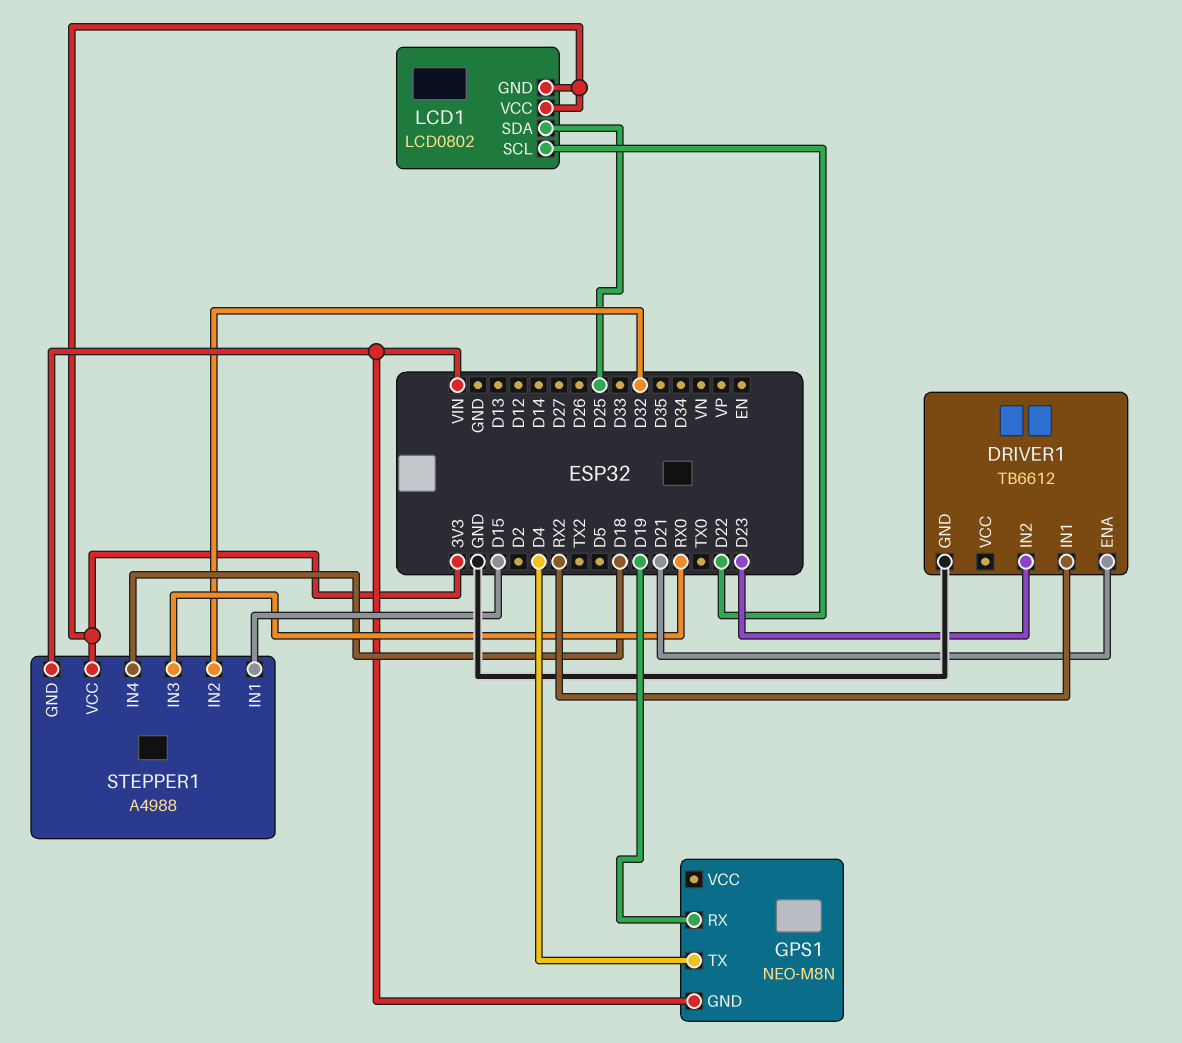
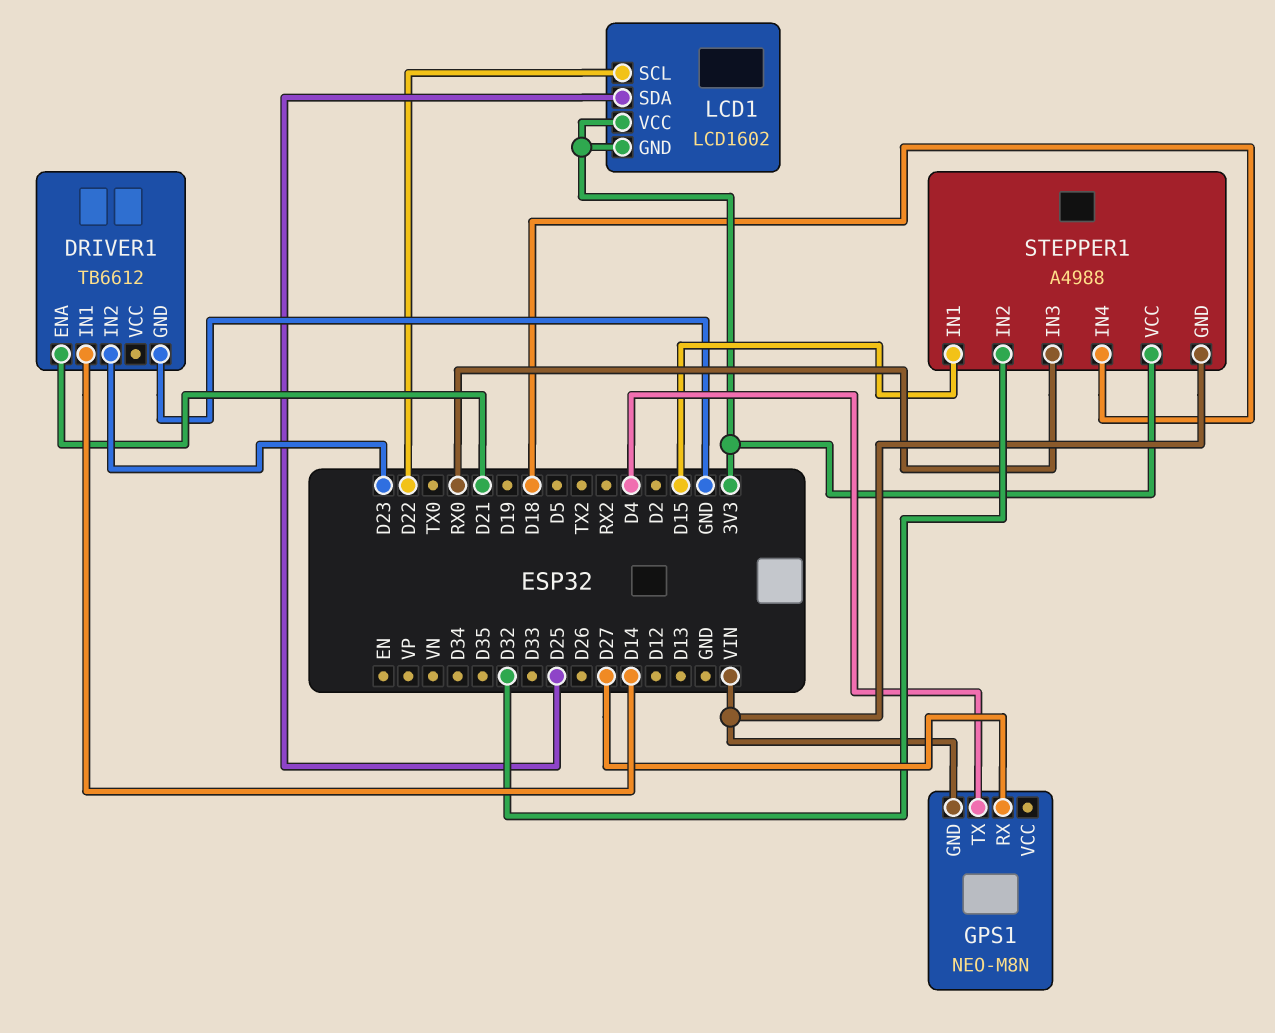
DRIVER1 pin IN1: RX2 -> D14
GPS1 pin RX: D19 -> D27
LCD1: LCD0802 -> LCD1602

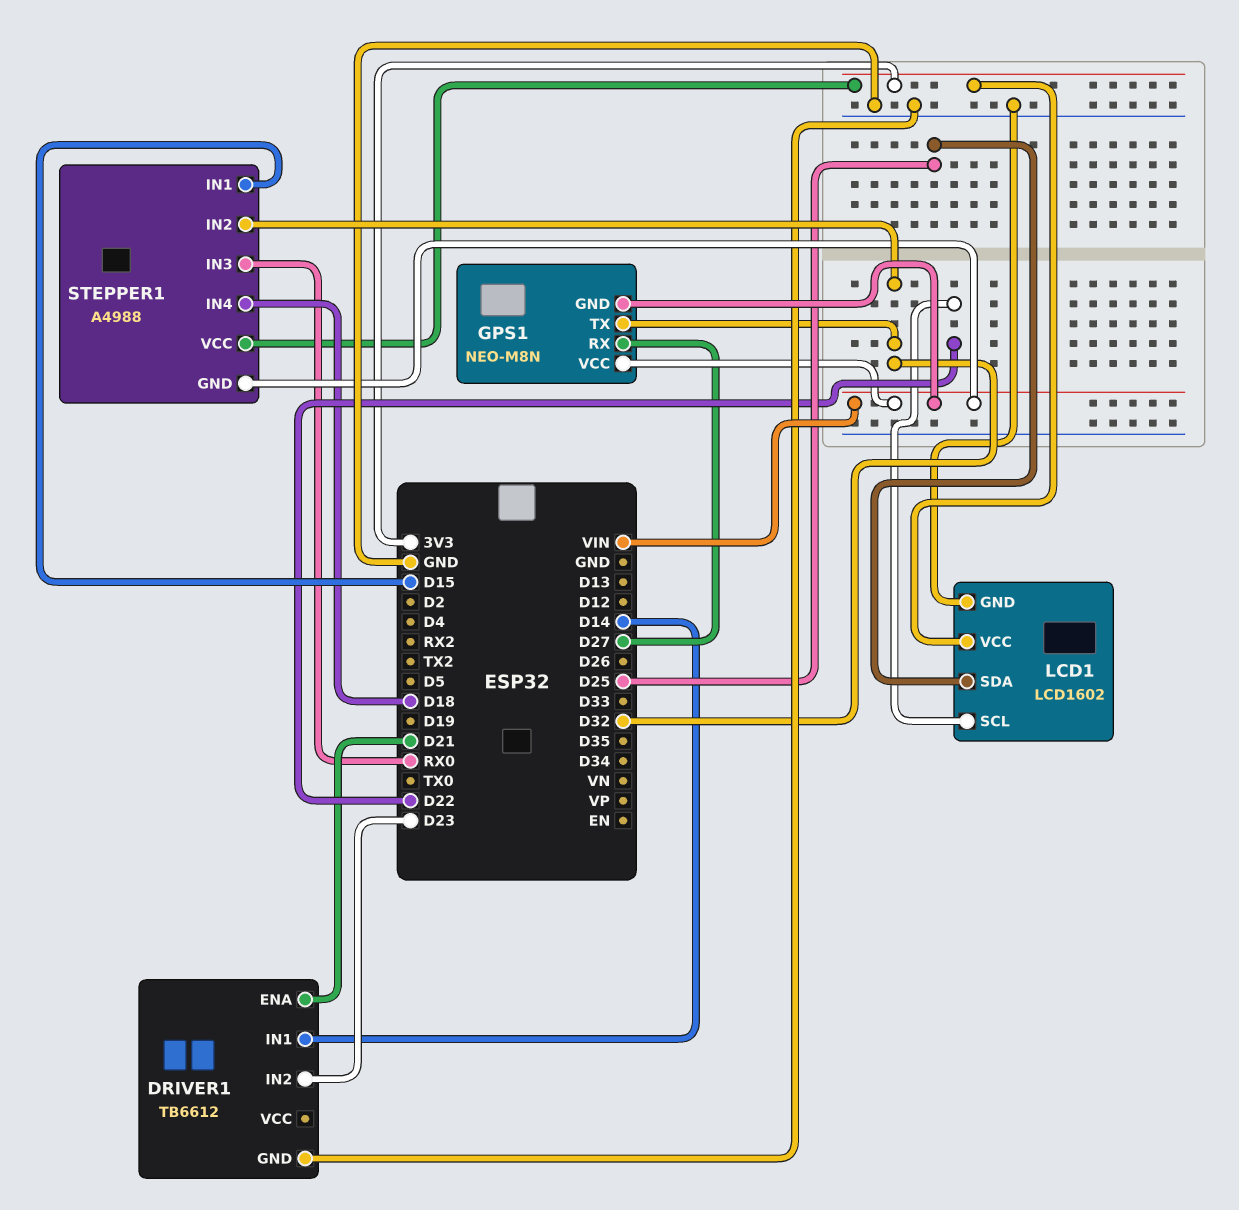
GPS1 pin TX: D4 -> D32
GPS1 pin VCC: none -> VIN
LCD1 pin GND: 3V3 -> GND

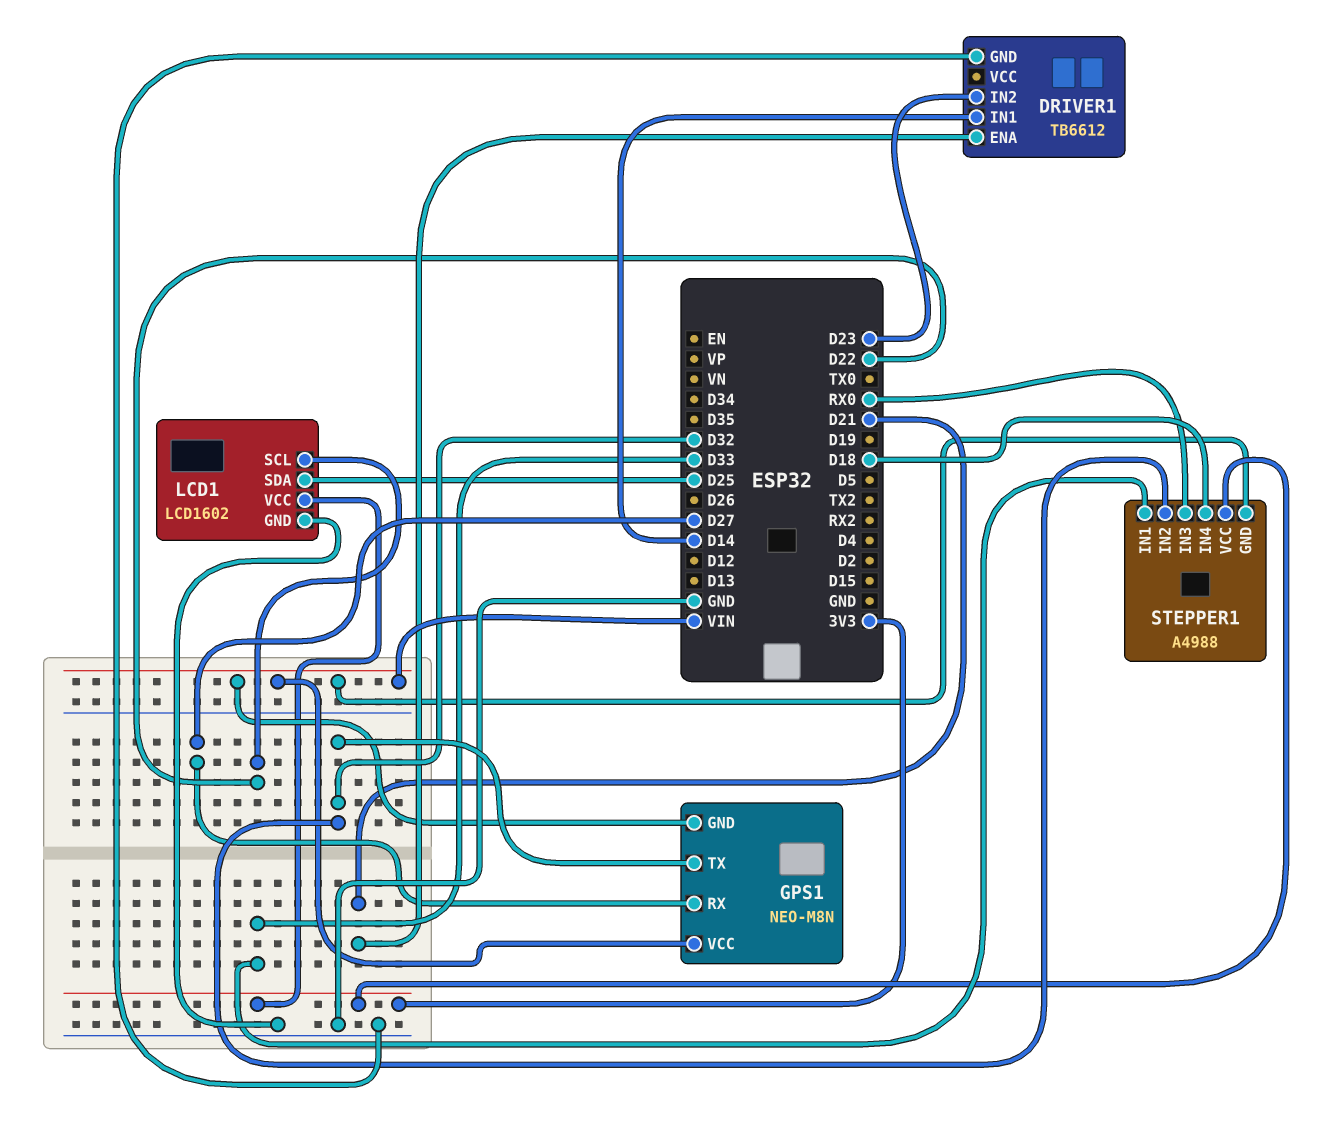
STEPPER1 pin IN1: D15 -> D33

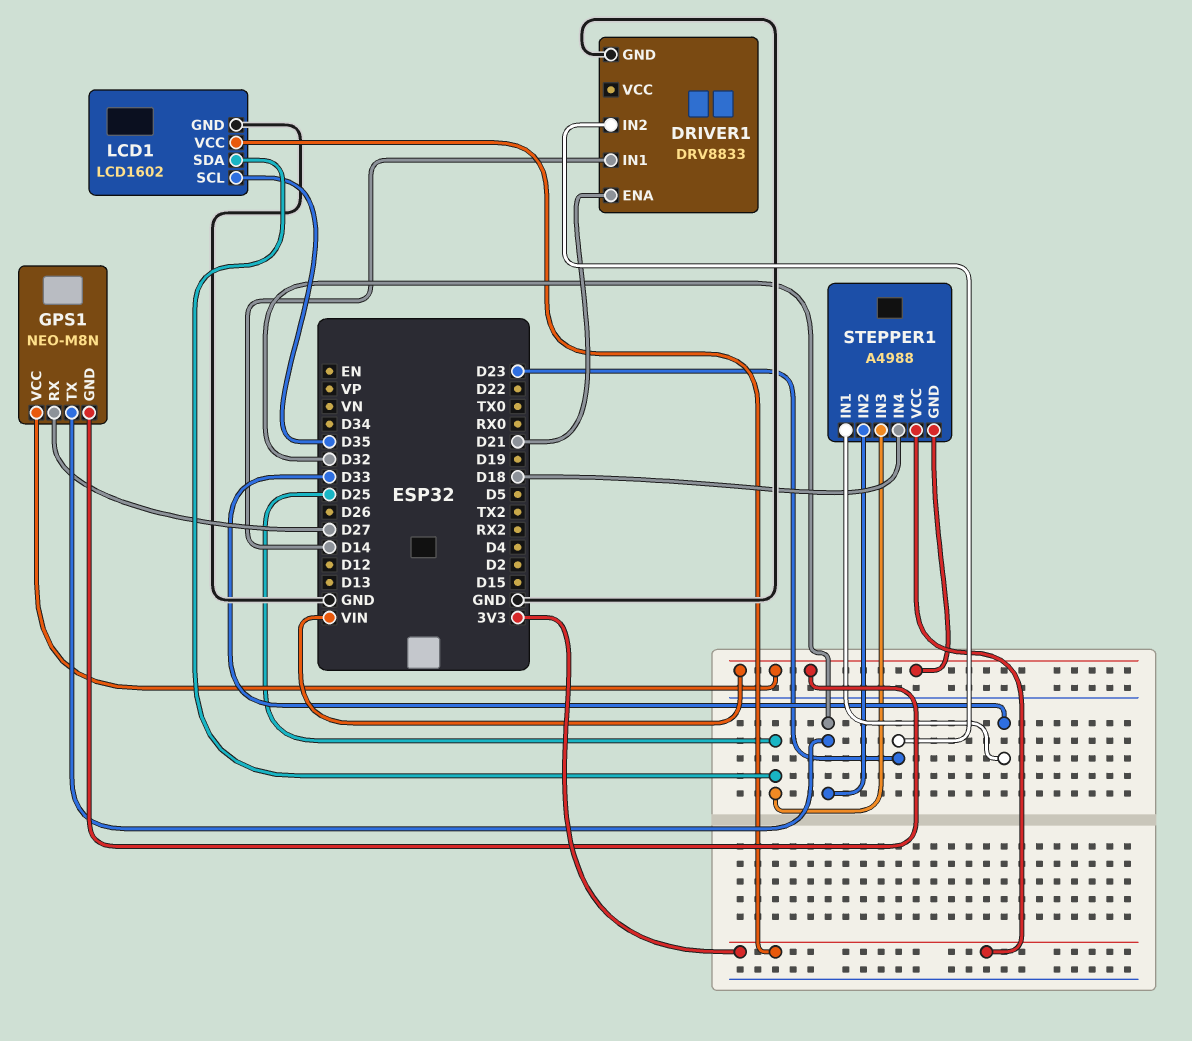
DRIVER1: TB6612 -> DRV8833
LCD1 pin SCL: D22 -> D35
STEPPER1 pin IN3: RX0 -> D25

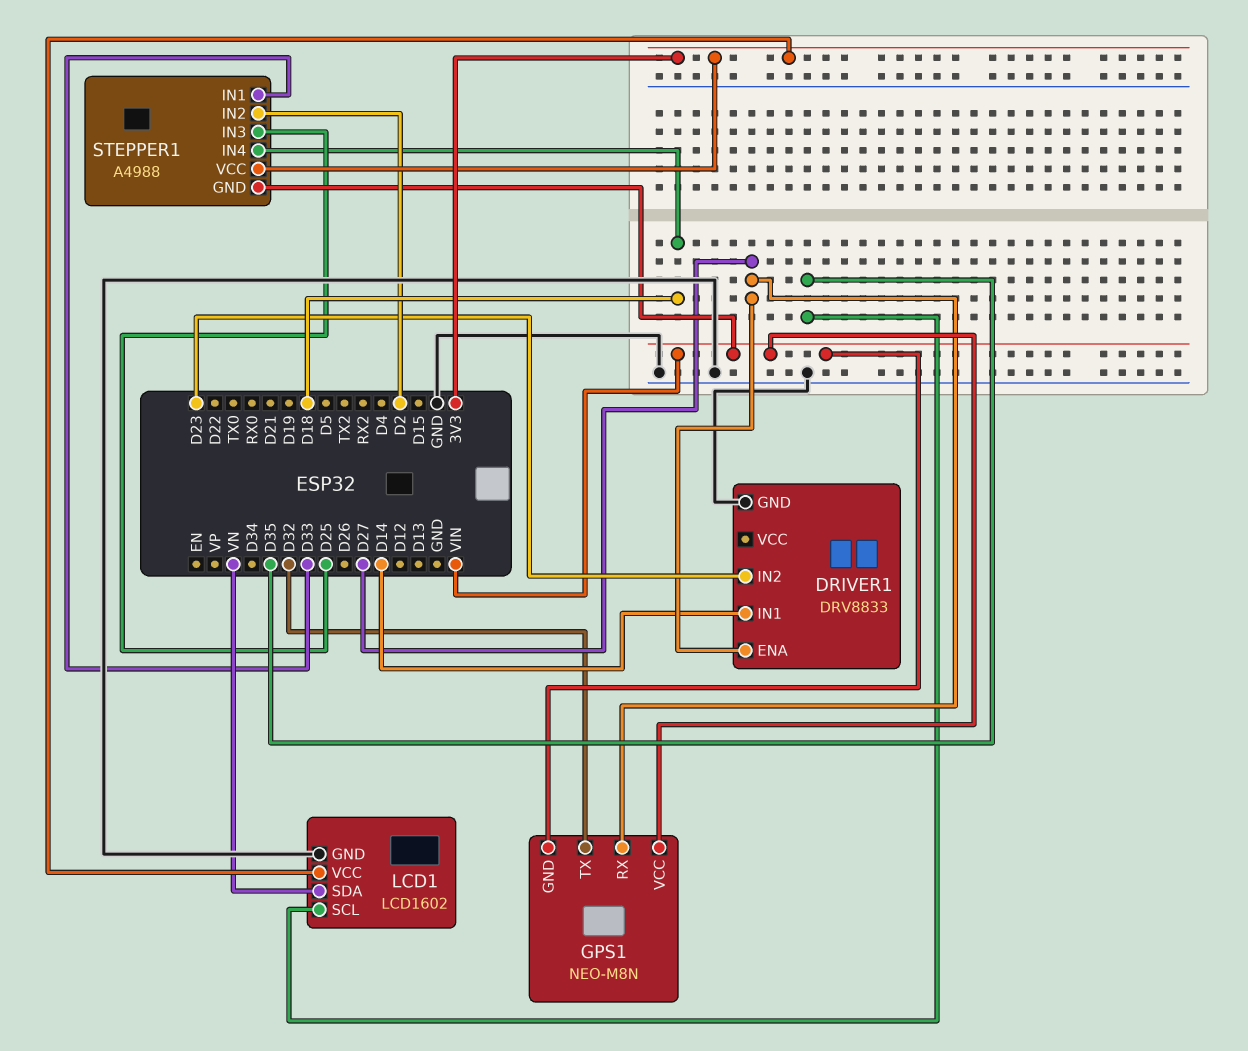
DRIVER1 pin ENA: D21 -> D27
LCD1 pin SDA: D25 -> VN
STEPPER1 pin IN2: D32 -> D2

